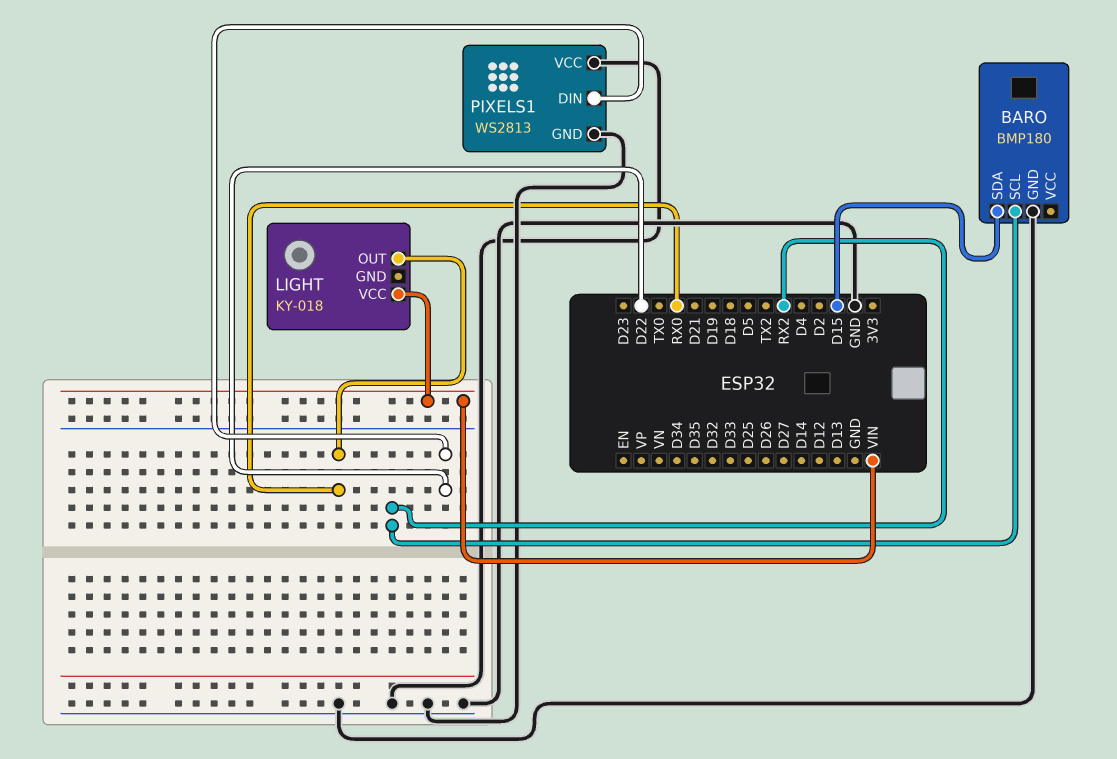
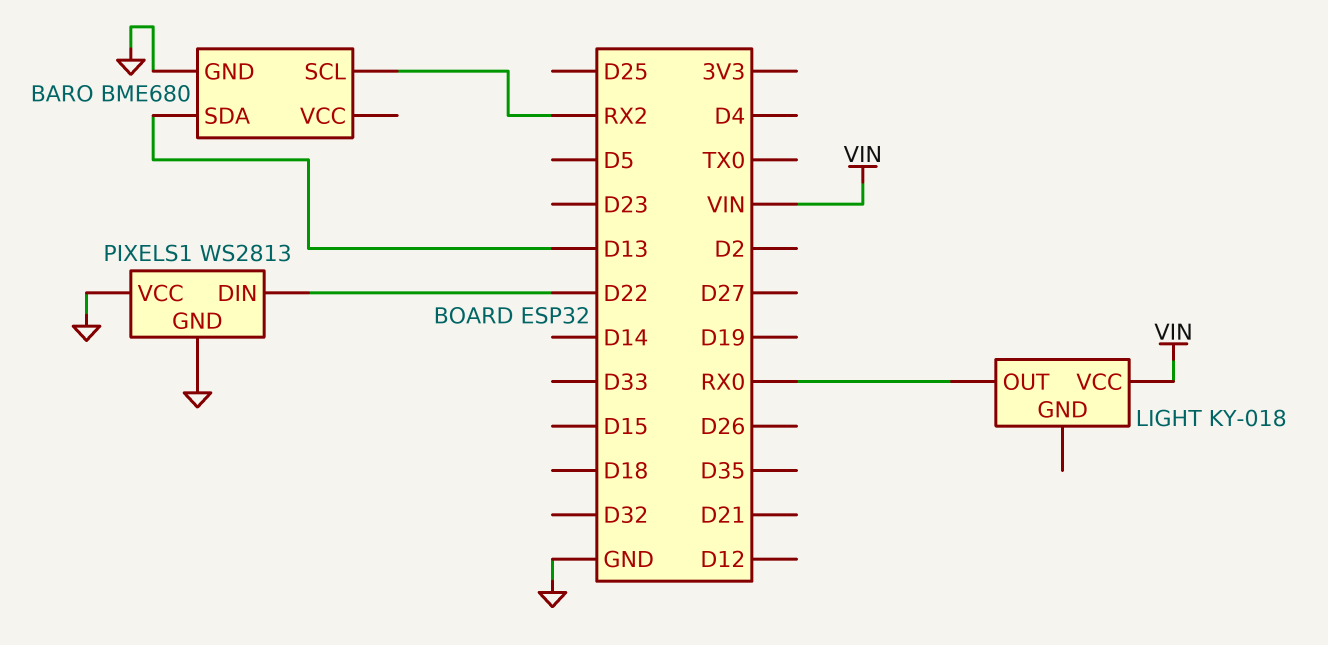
BARO: BMP180 -> BME680
BARO pin SDA: D15 -> D13

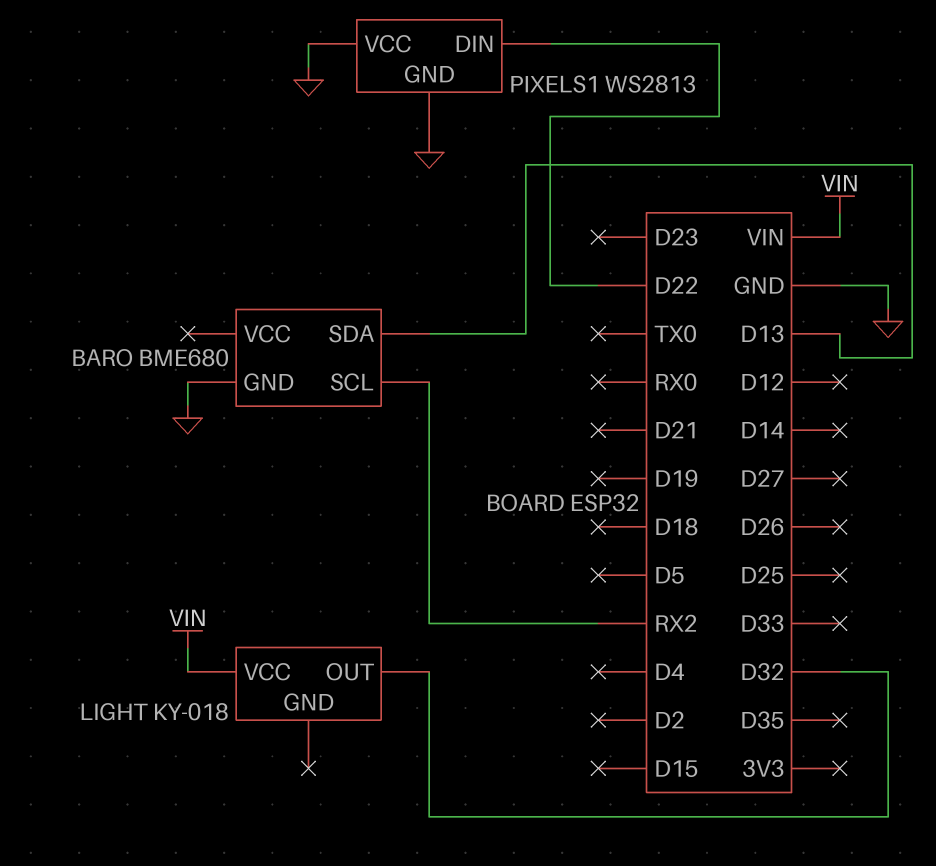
LIGHT pin OUT: RX0 -> D32

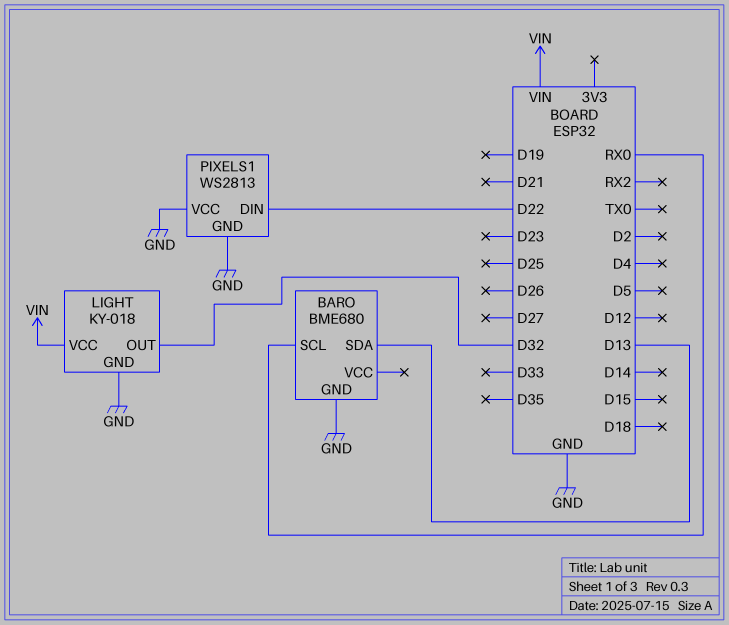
BARO pin SCL: RX2 -> RX0
LIGHT pin GND: none -> GND

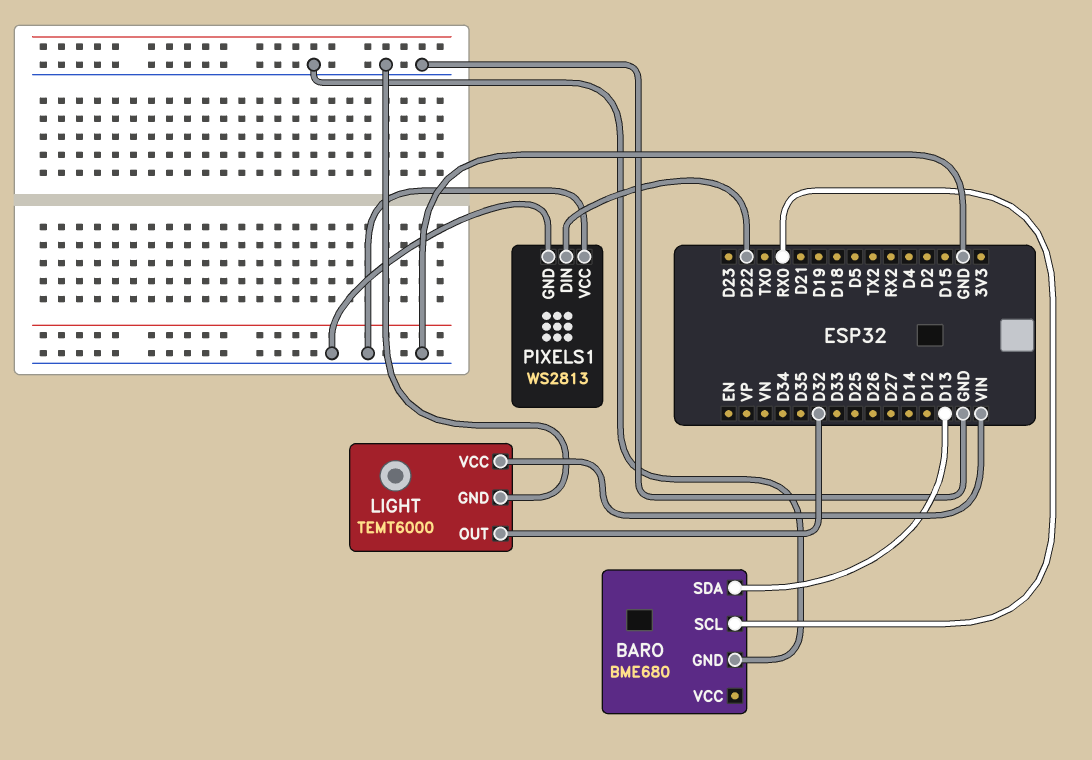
LIGHT: KY-018 -> TEMT6000

